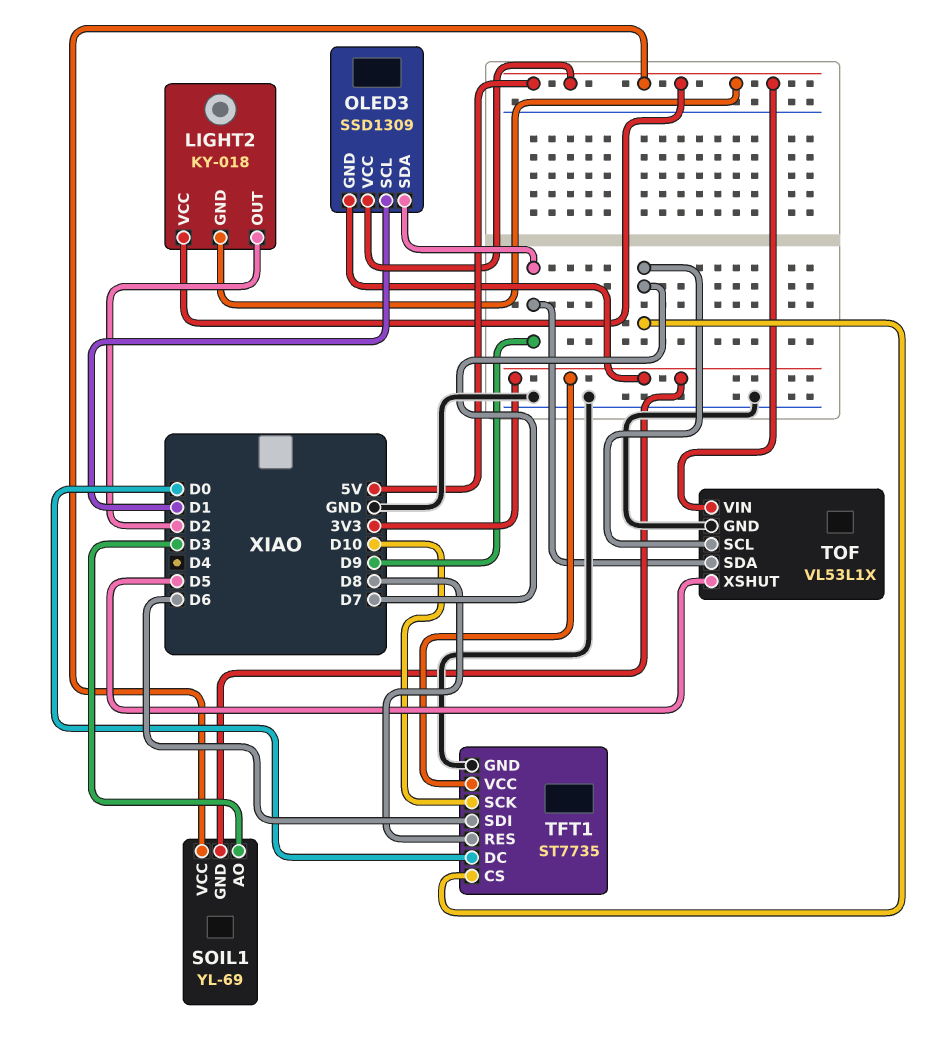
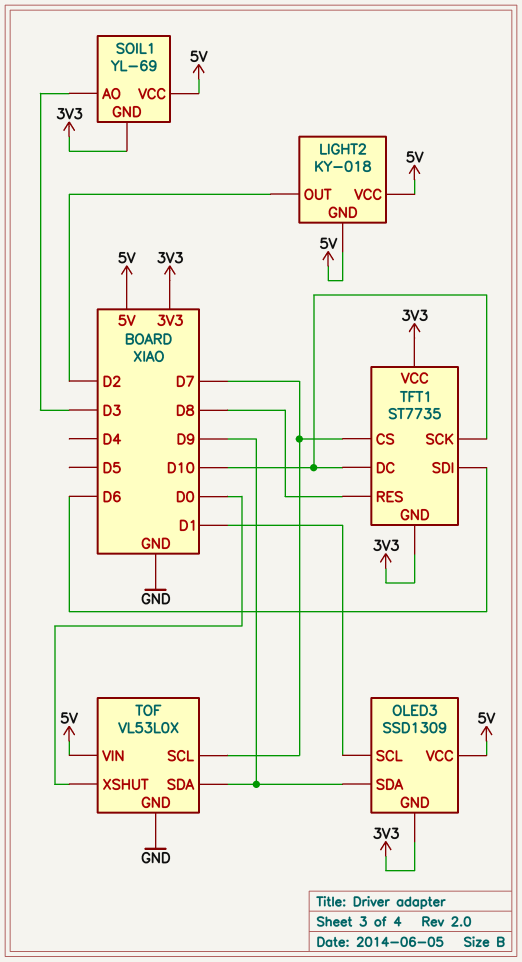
TFT1 pin DC: D0 -> D10
TFT1 pin GND: GND -> 3V3
TOF: VL53L1X -> VL53L0X
TOF pin XSHUT: D5 -> D0

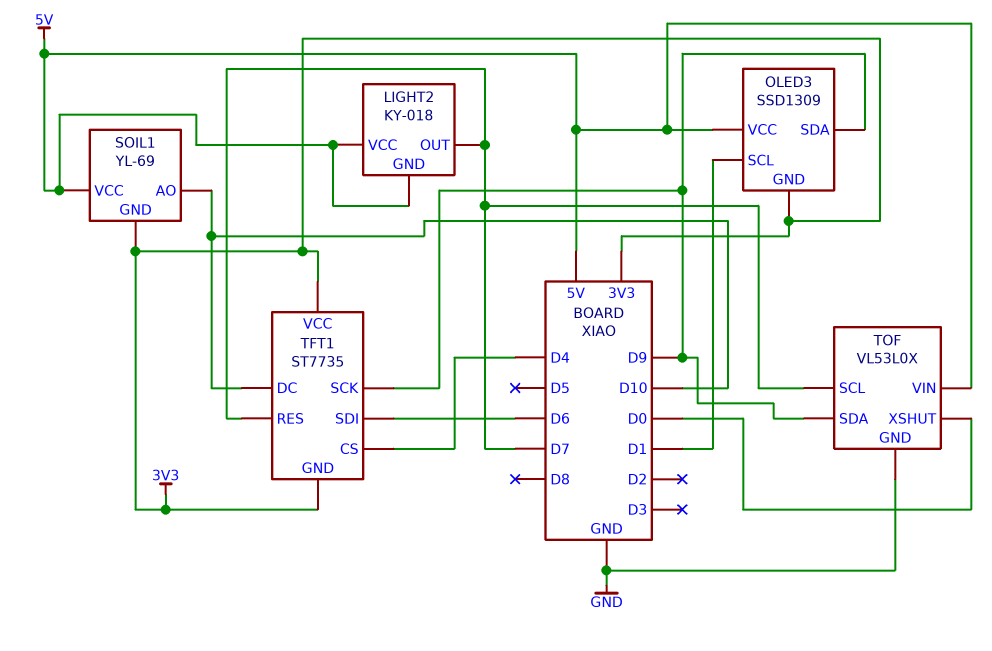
LIGHT2 pin OUT: D2 -> D7
SOIL1 pin AO: D3 -> D10
TFT1 pin CS: D7 -> D4
TFT1 pin RES: D8 -> D7
TFT1 pin SCK: D10 -> D9

